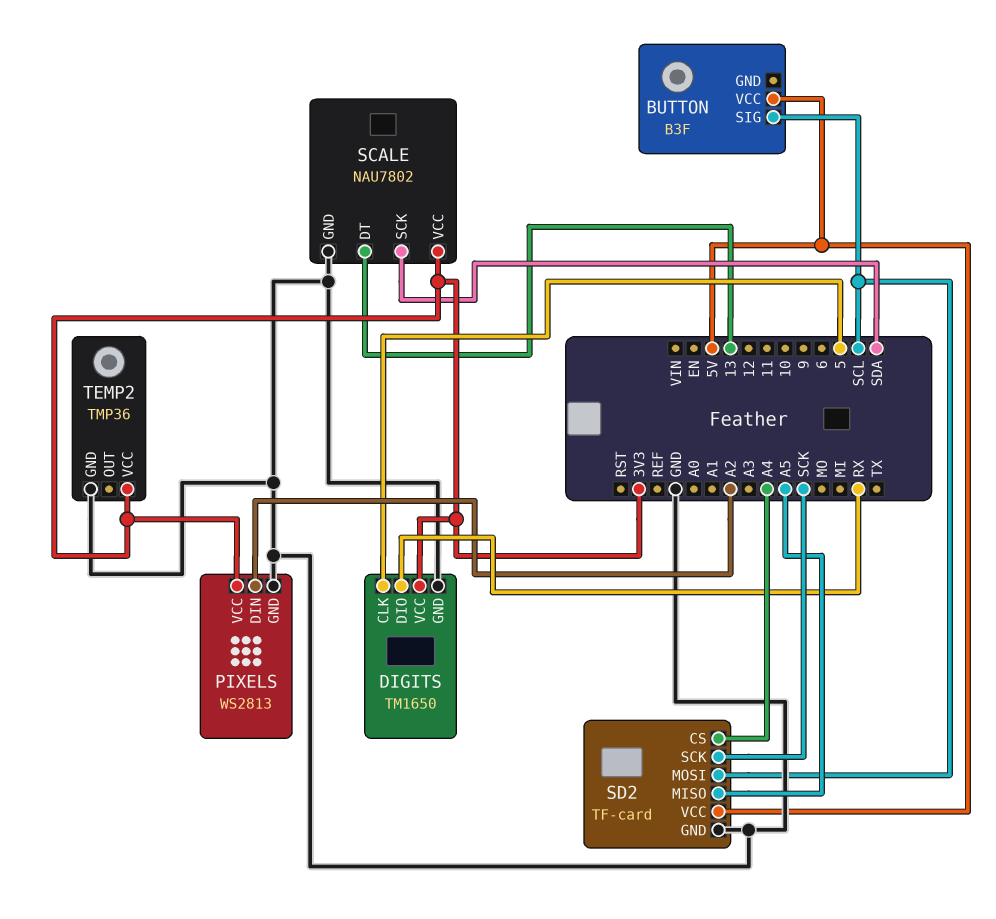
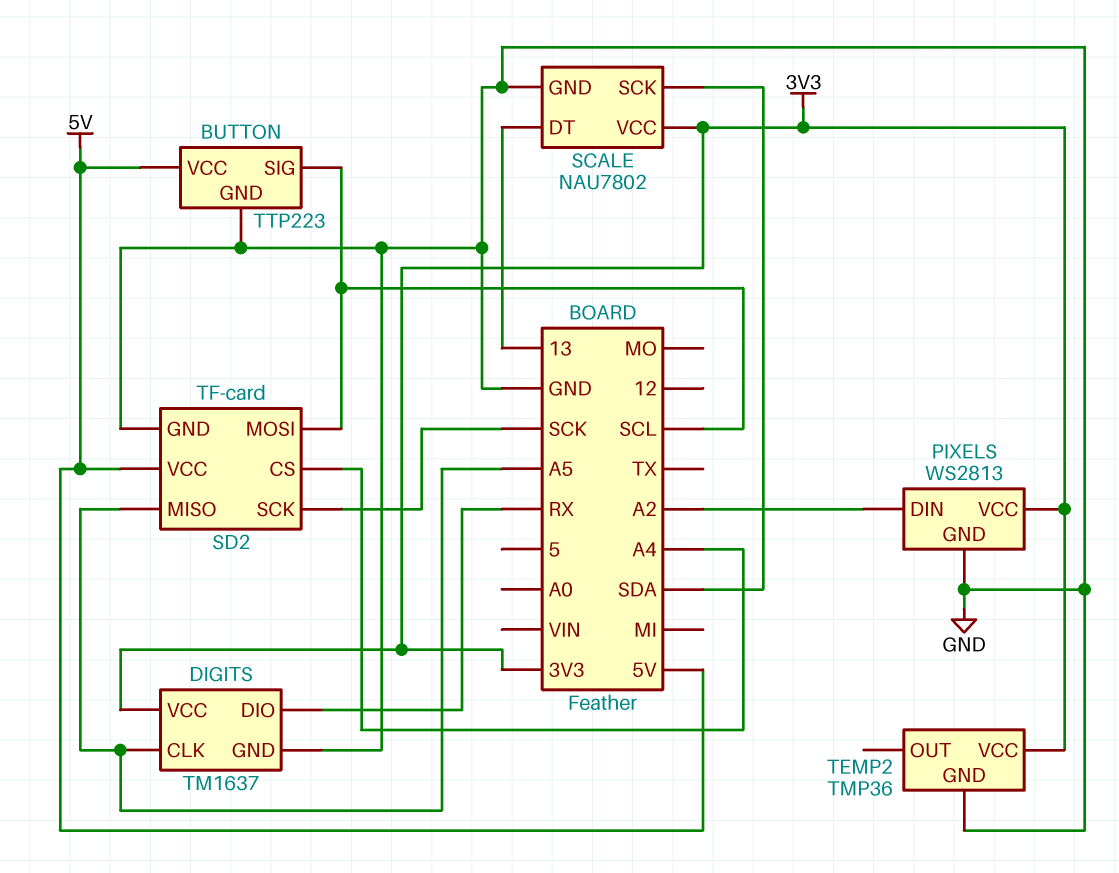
BUTTON: B3F -> TTP223
BUTTON pin GND: none -> GND
DIGITS: TM1650 -> TM1637
DIGITS pin CLK: 5 -> A5

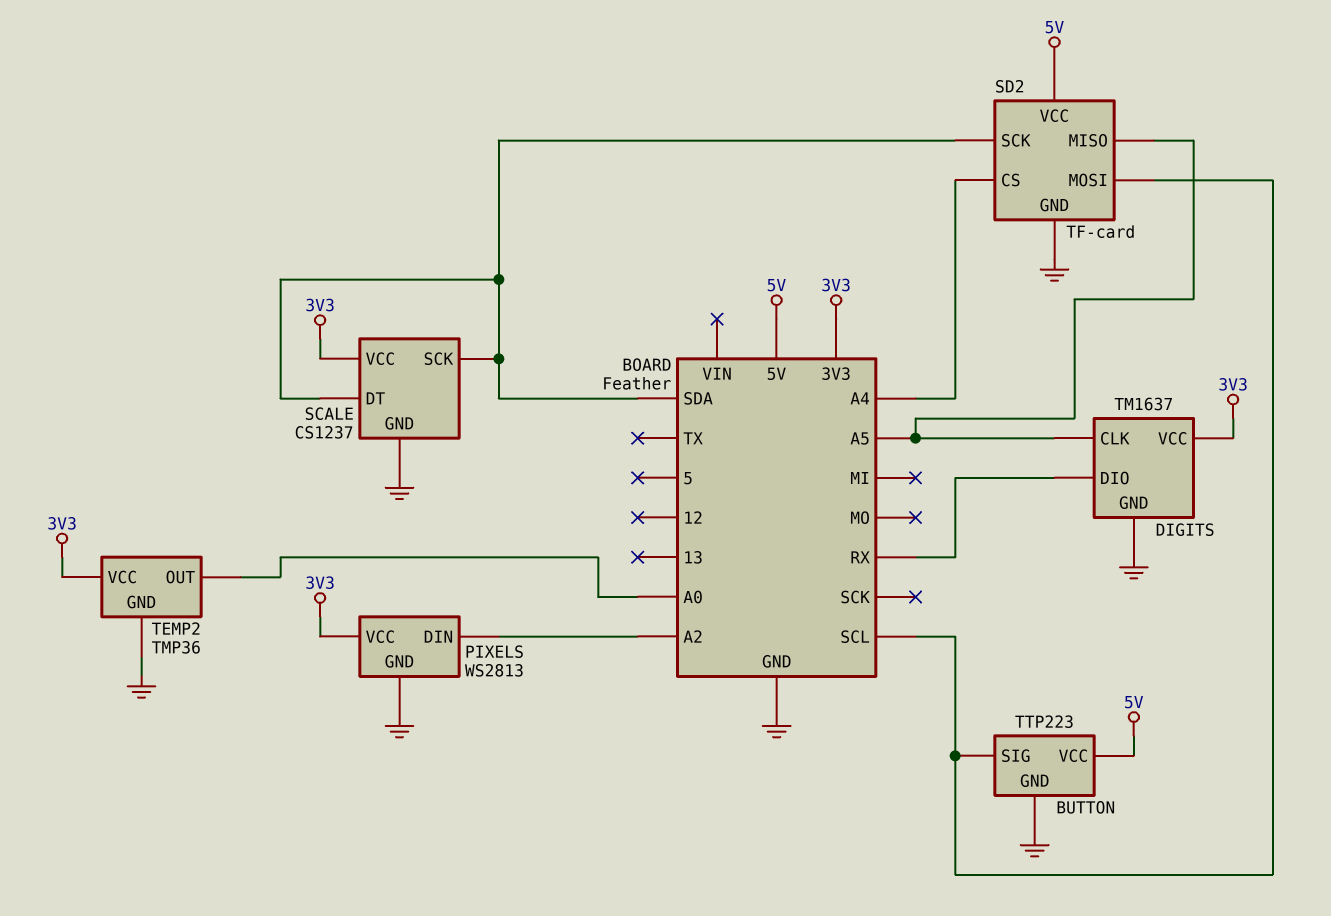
SCALE: NAU7802 -> CS1237
SCALE pin DT: 13 -> SDA
SD2 pin SCK: SCK -> SDA
TEMP2 pin OUT: none -> A0

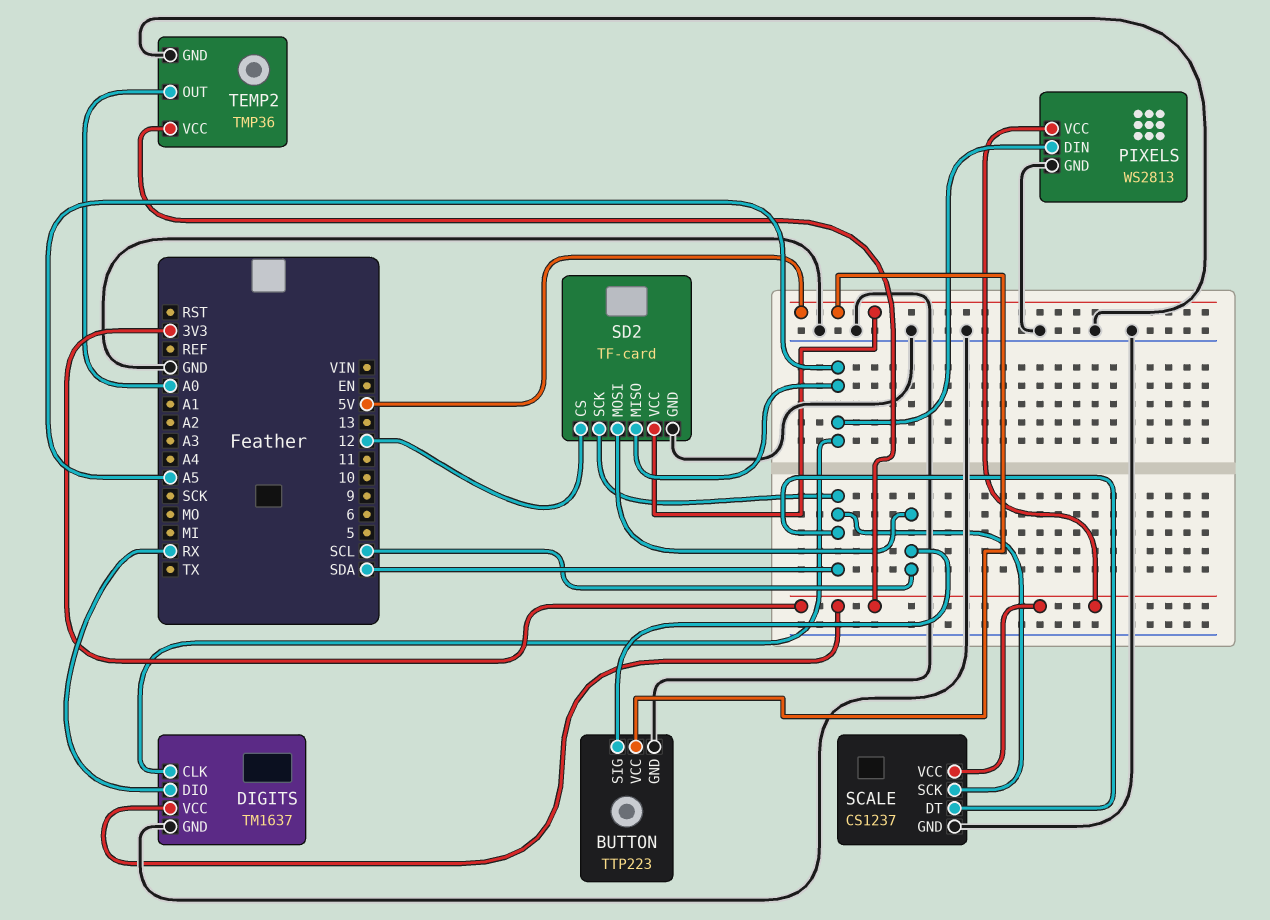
PIXELS pin DIN: A2 -> A5
SD2 pin CS: A4 -> 12

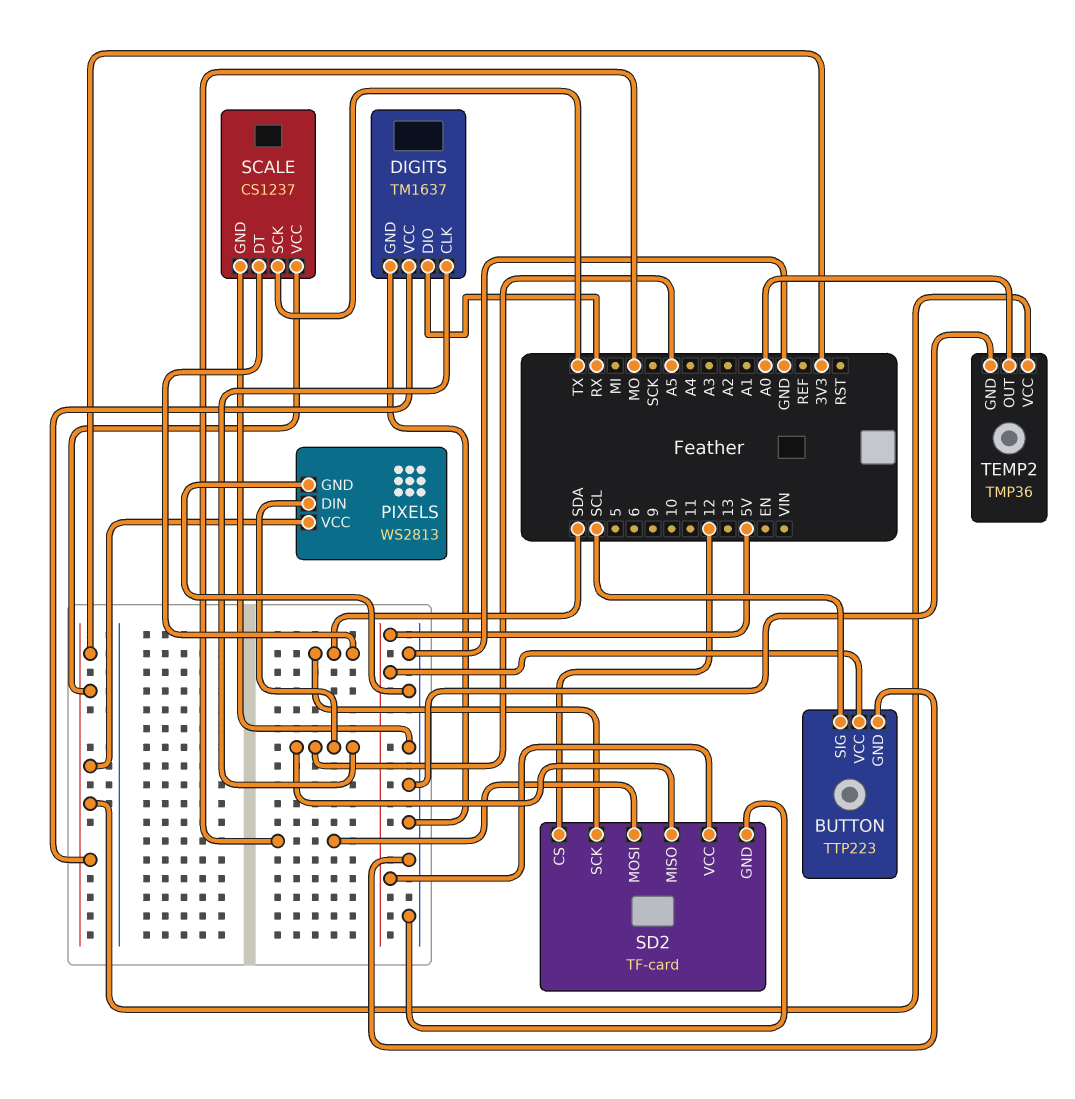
SCALE pin SCK: SDA -> TX
SD2 pin MOSI: SCL -> MO

